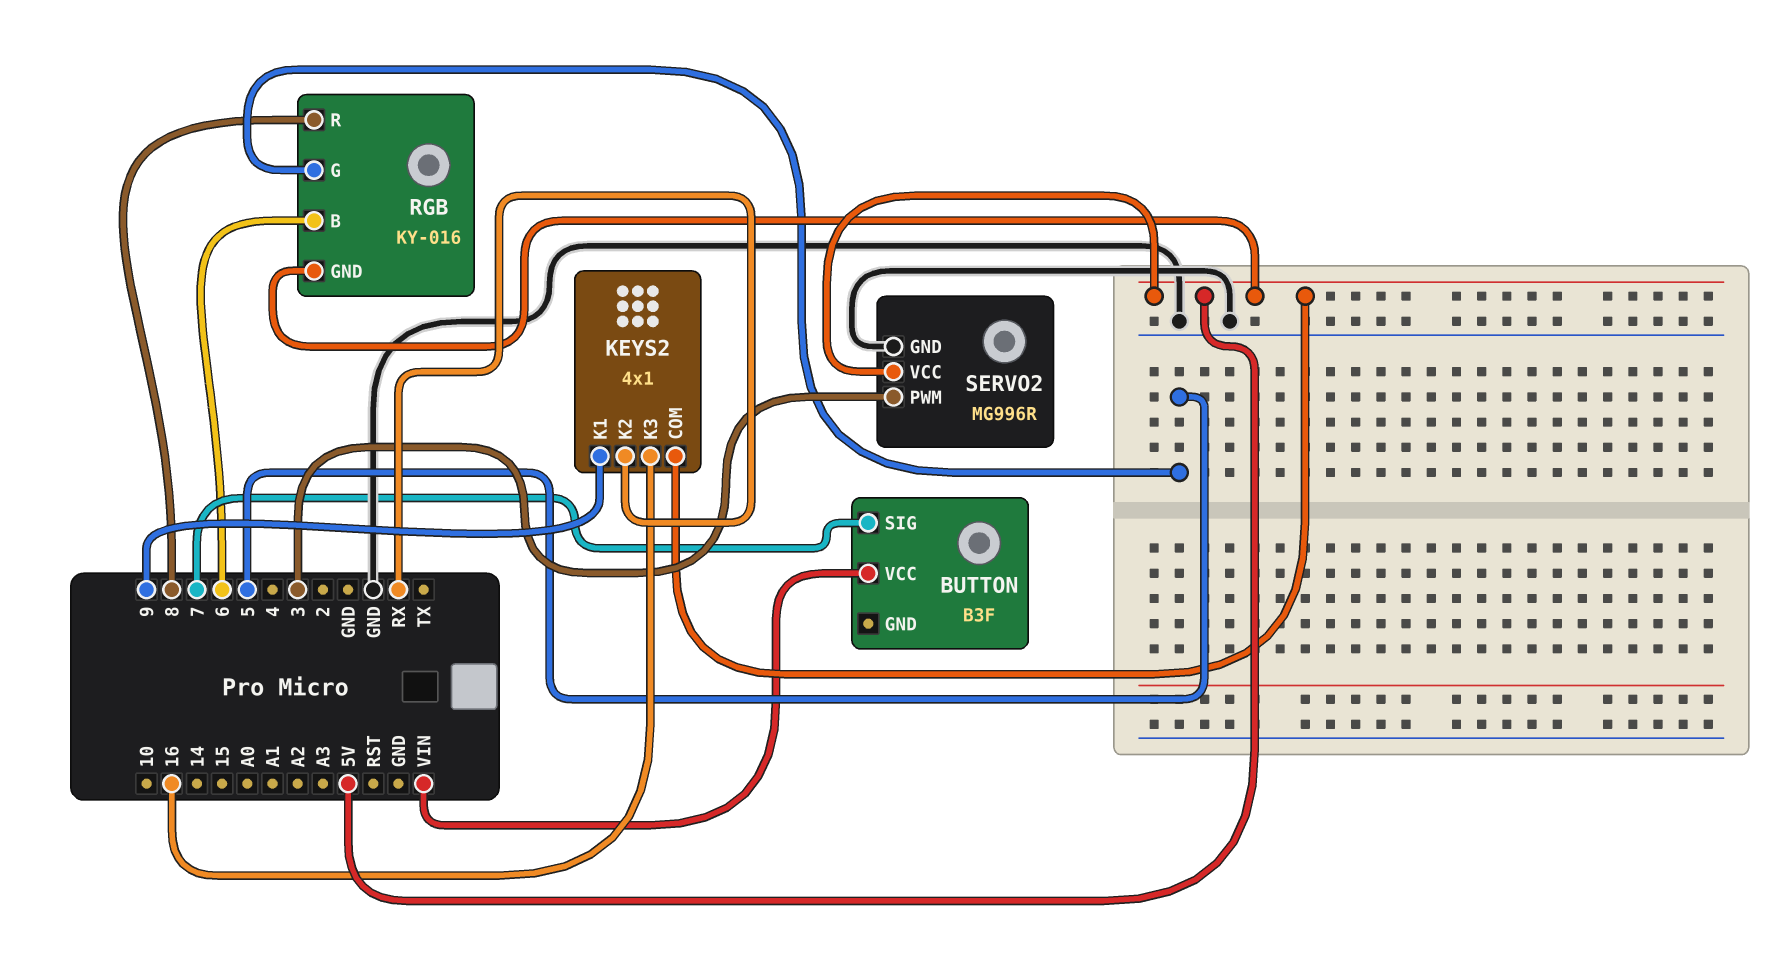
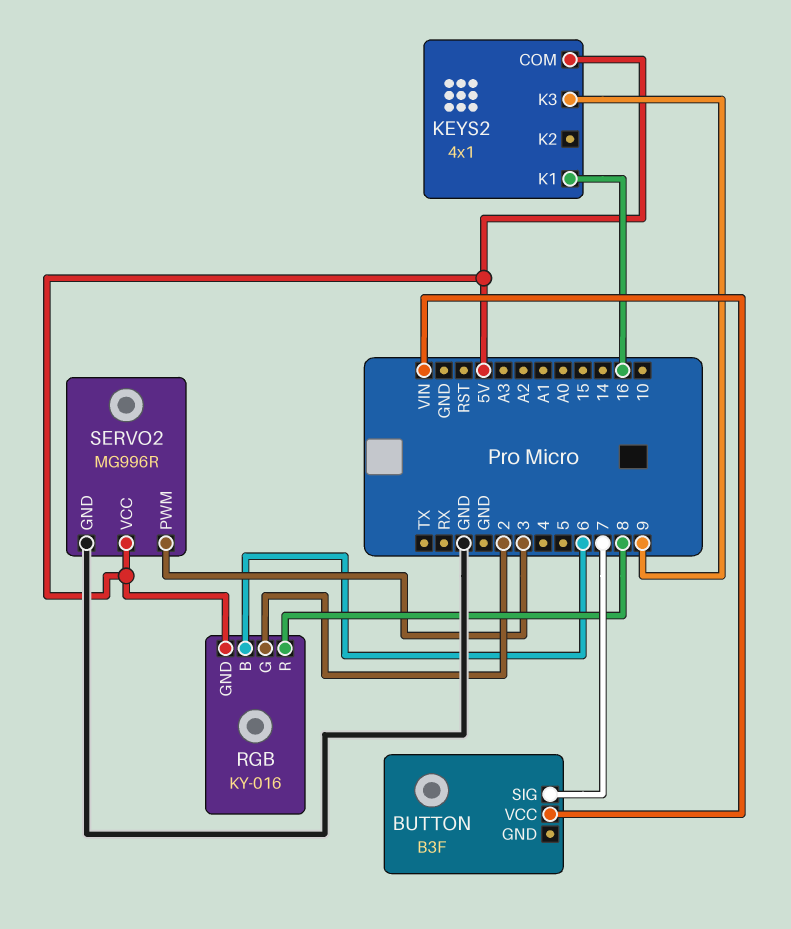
KEYS2 pin K1: 9 -> 16
KEYS2 pin K2: RX -> none
KEYS2 pin K3: 16 -> 9
RGB pin G: 5 -> 2

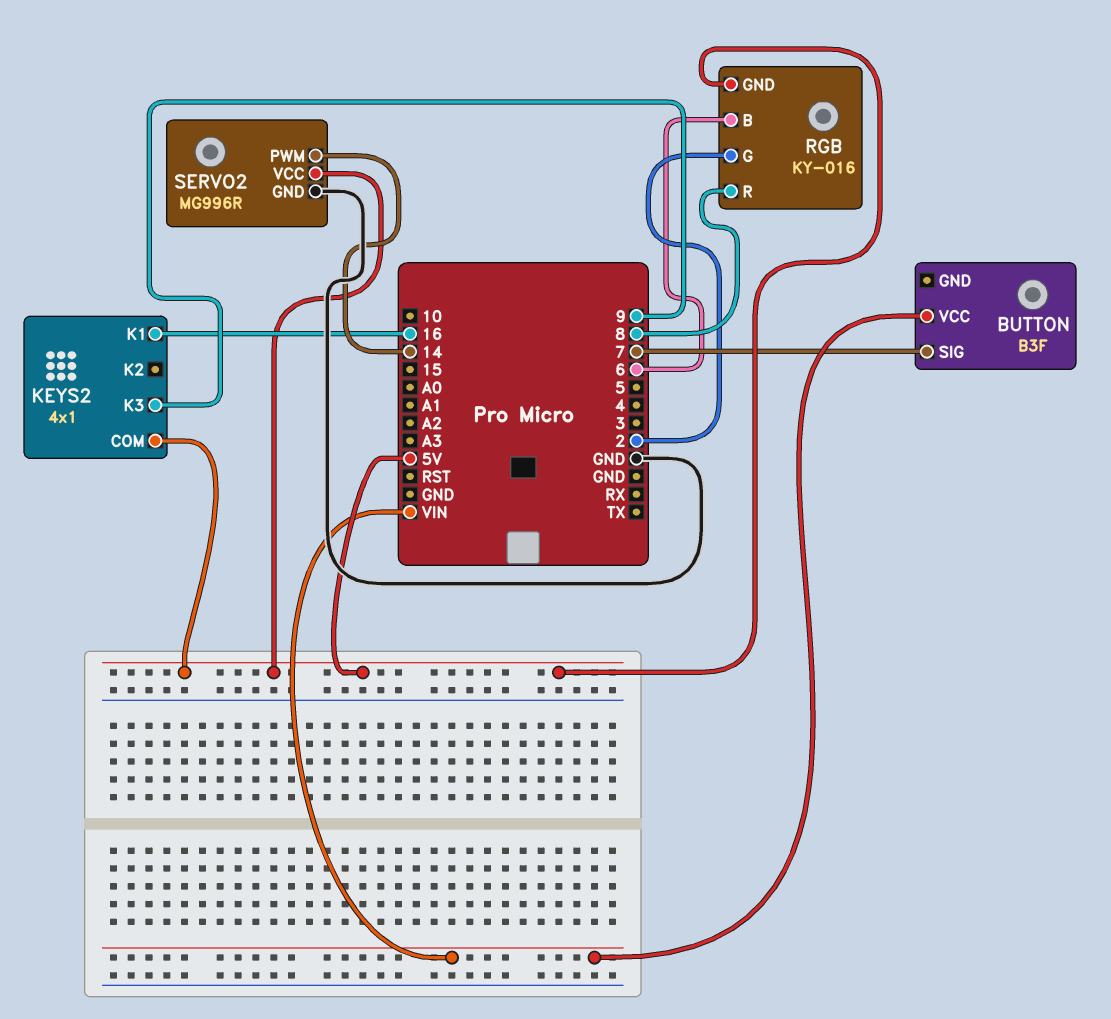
SERVO2 pin PWM: 3 -> 14

